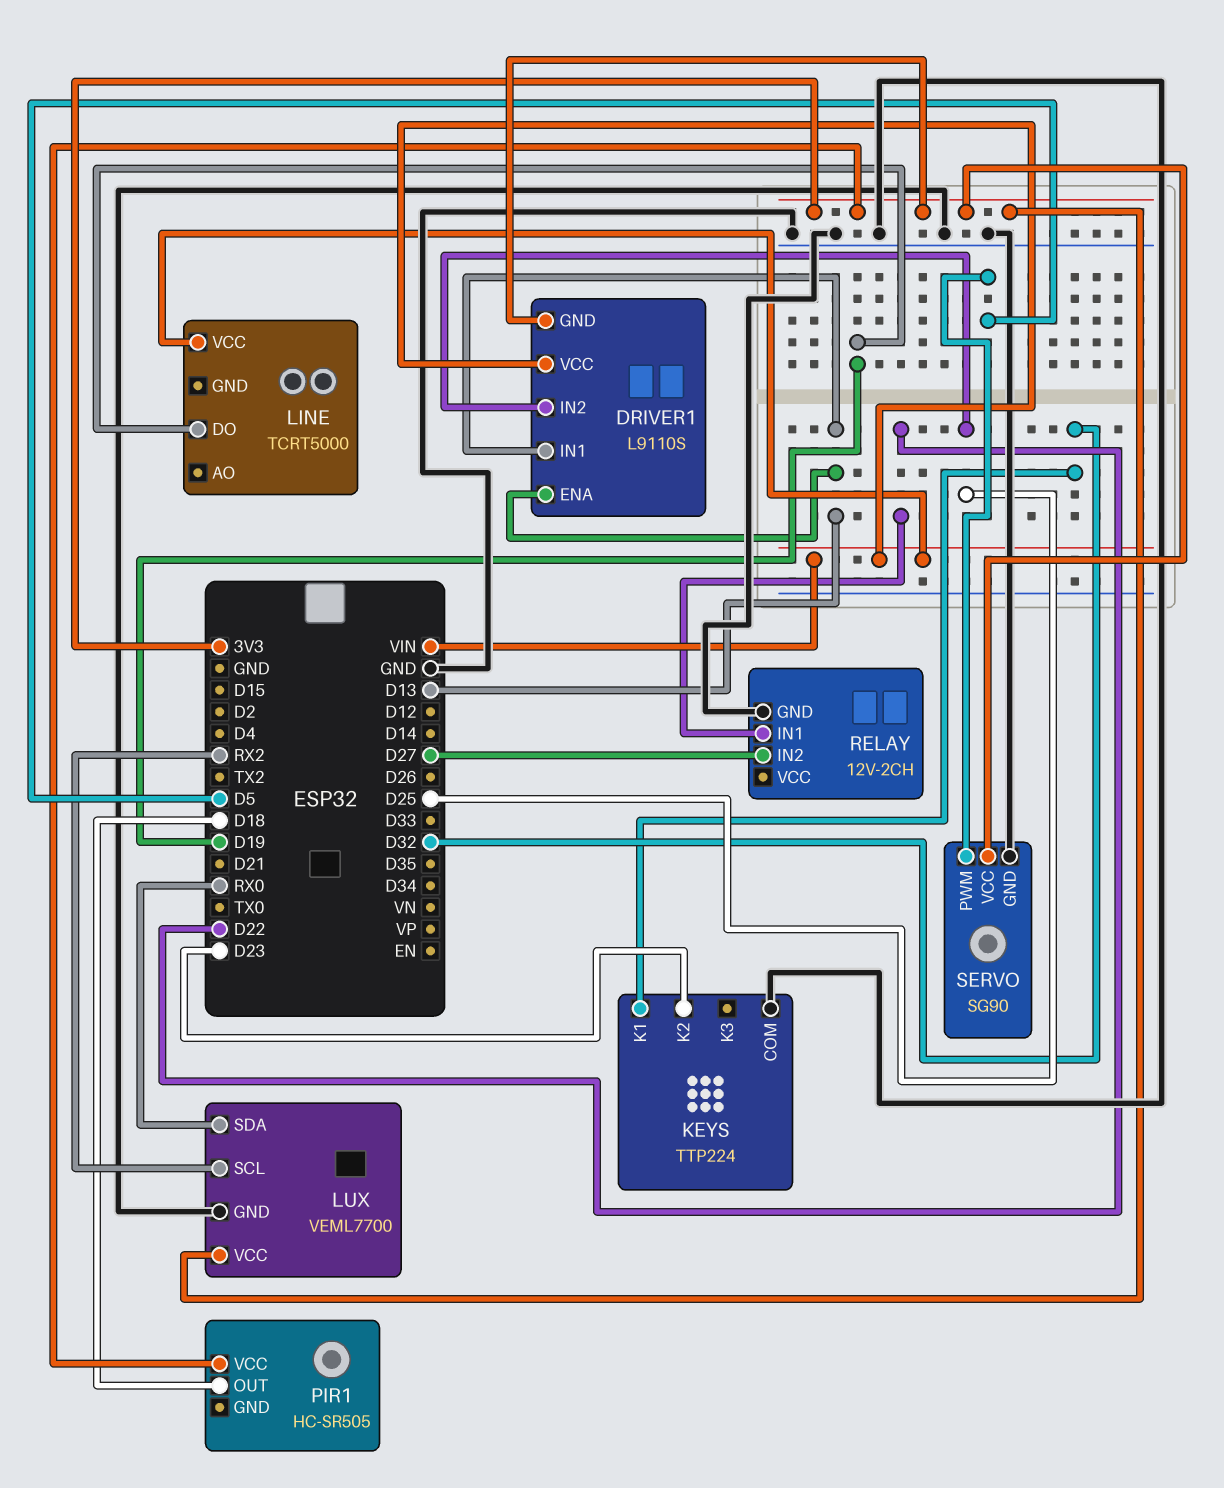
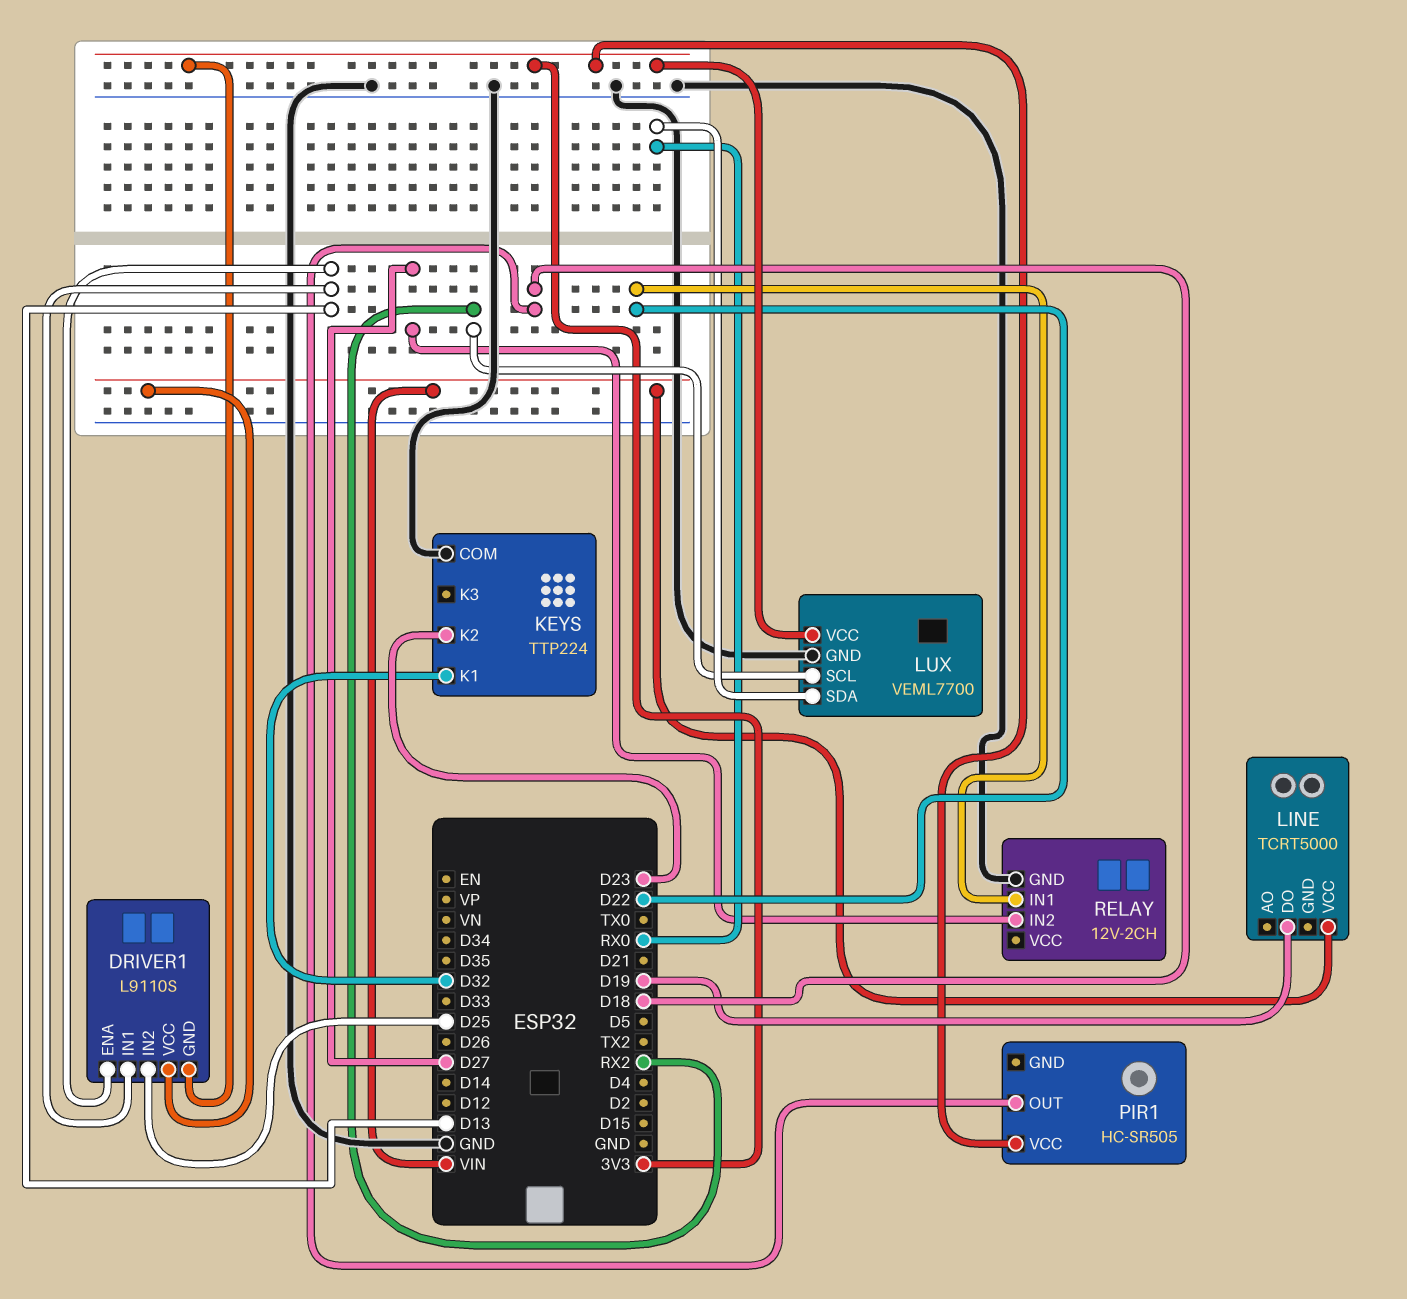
SERVO: SG90 -> none
SERVO pin GND: GND -> none
SERVO pin PWM: D5 -> none
SERVO pin VCC: 3V3 -> none

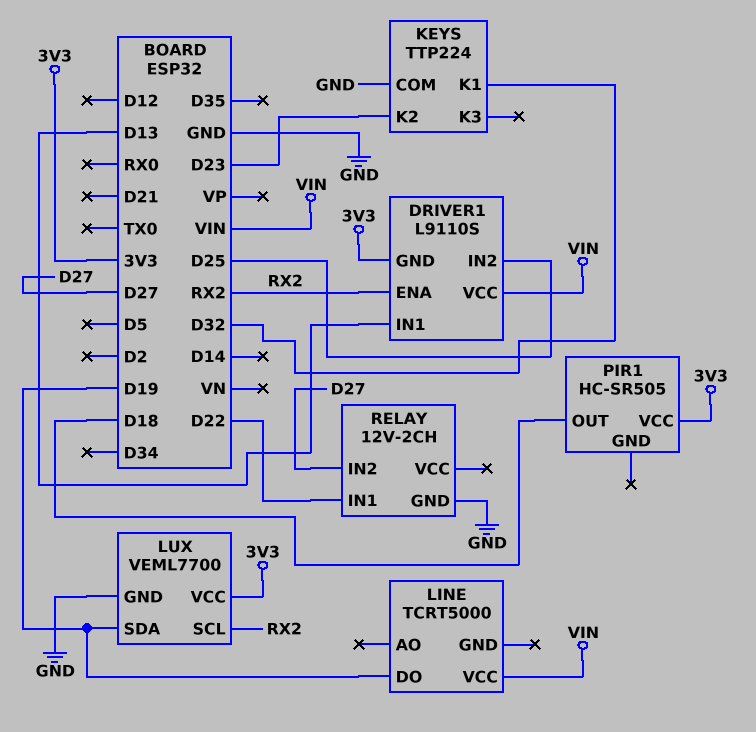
DRIVER1 pin ENA: D13 -> RX2
LUX pin SDA: RX0 -> D19

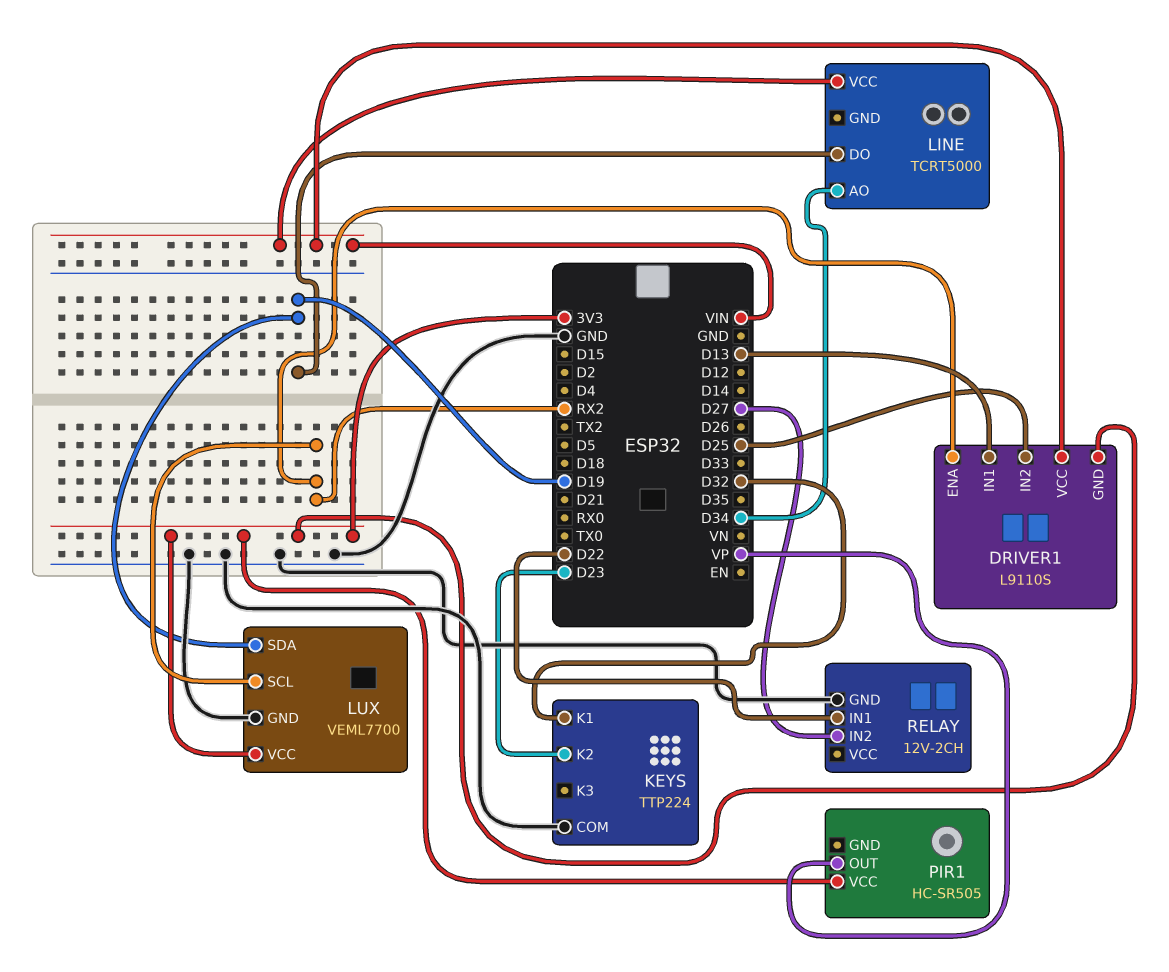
LINE pin AO: none -> D34
PIR1 pin OUT: D18 -> VP

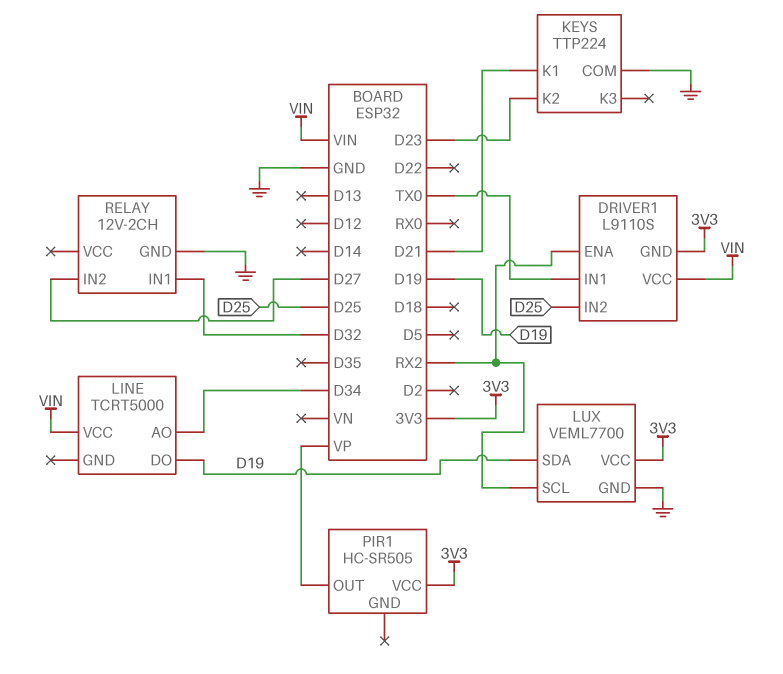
DRIVER1 pin IN1: D13 -> TX0
KEYS pin K1: D32 -> D21
RELAY pin IN1: D22 -> D32

